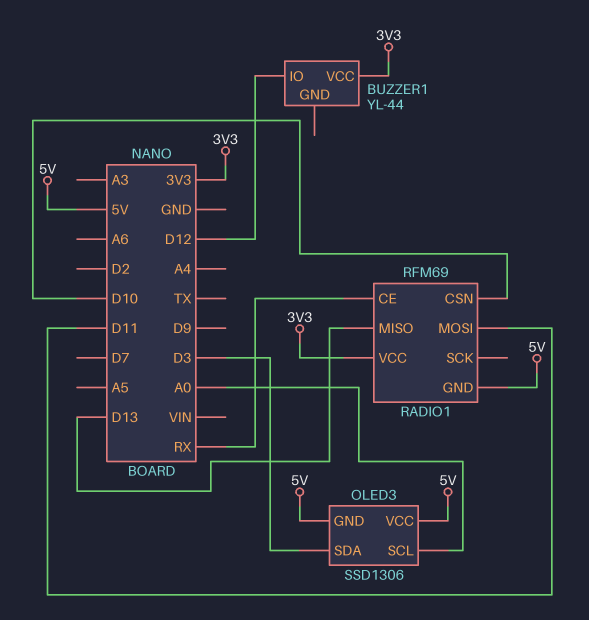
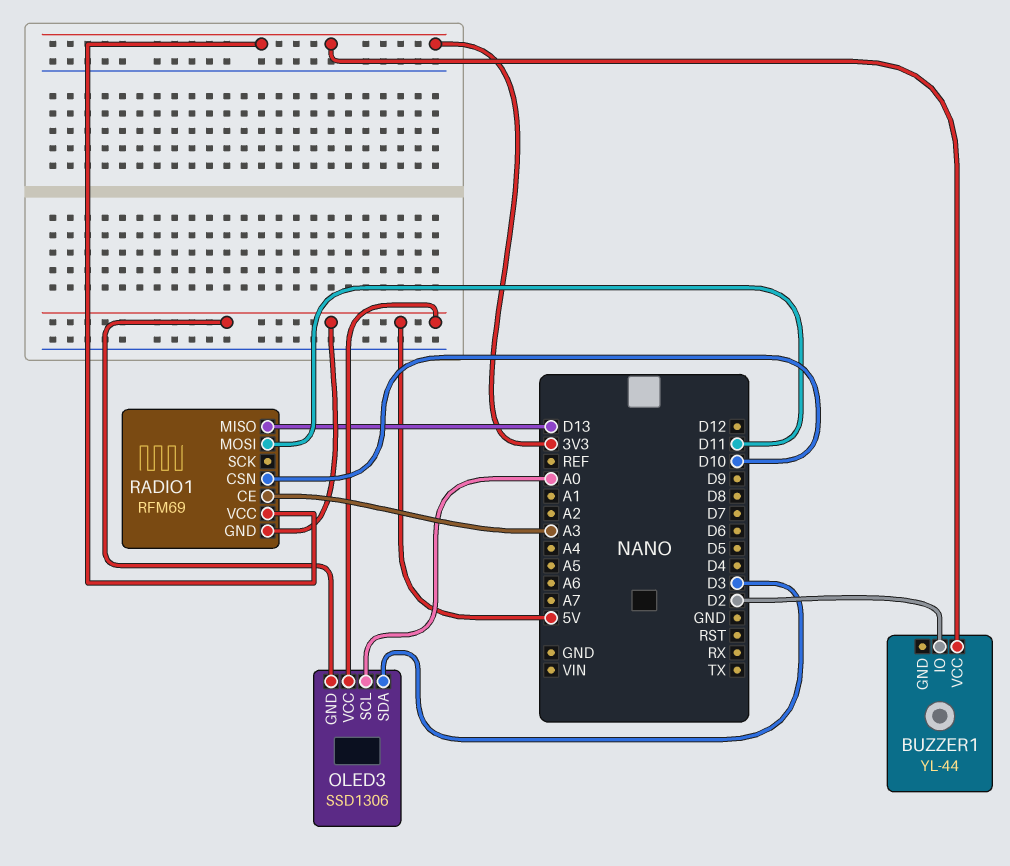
BUZZER1 pin IO: D12 -> D2
RADIO1 pin CE: RX -> A3

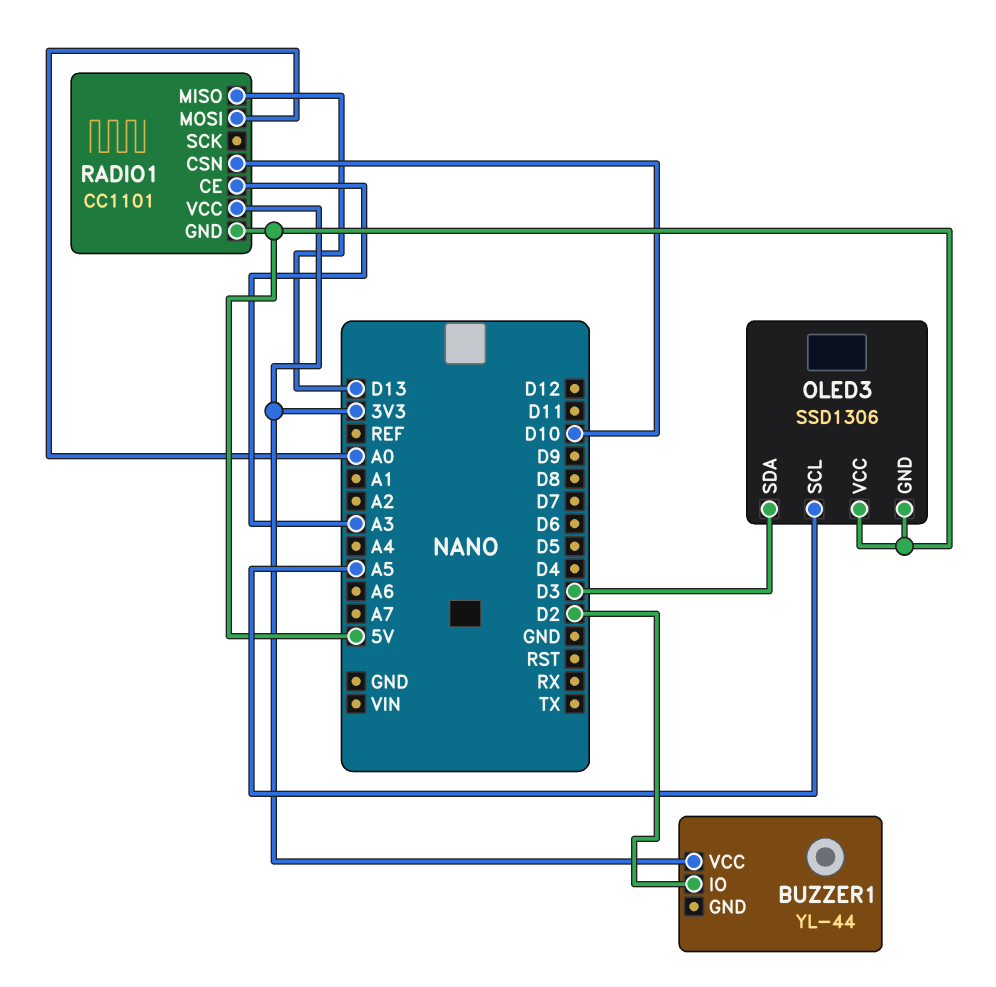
OLED3 pin SCL: A0 -> A5
RADIO1: RFM69 -> CC1101
RADIO1 pin MOSI: D11 -> A0

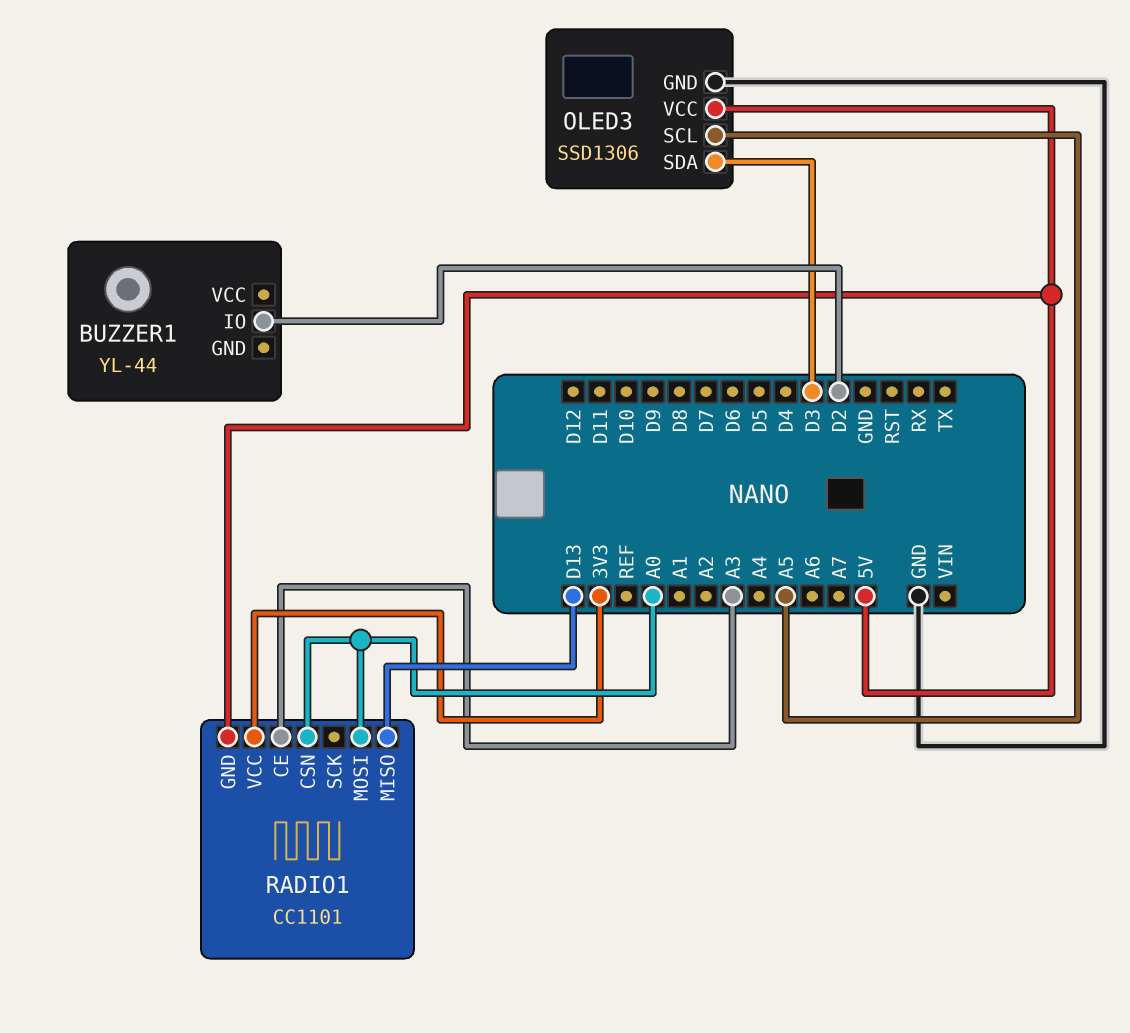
BUZZER1 pin VCC: 3V3 -> none
OLED3 pin GND: 5V -> GND
RADIO1 pin CSN: D10 -> A0

